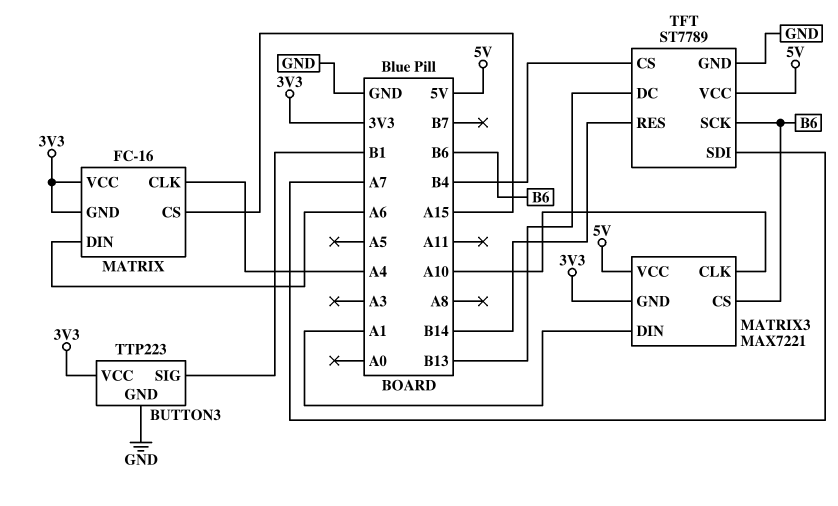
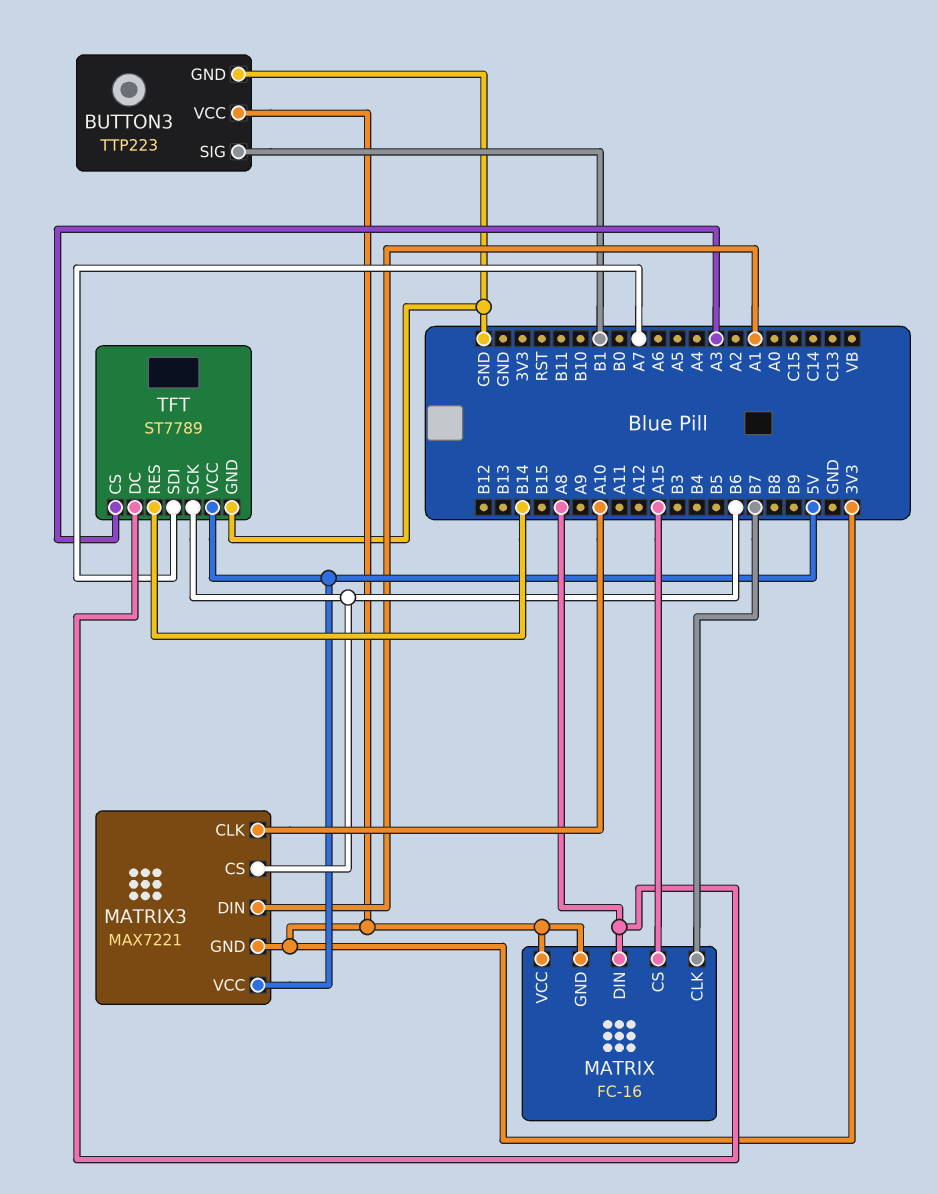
MATRIX pin CLK: A4 -> B7
MATRIX pin DIN: A6 -> A8
TFT pin CS: B4 -> A3
TFT pin DC: B13 -> A8

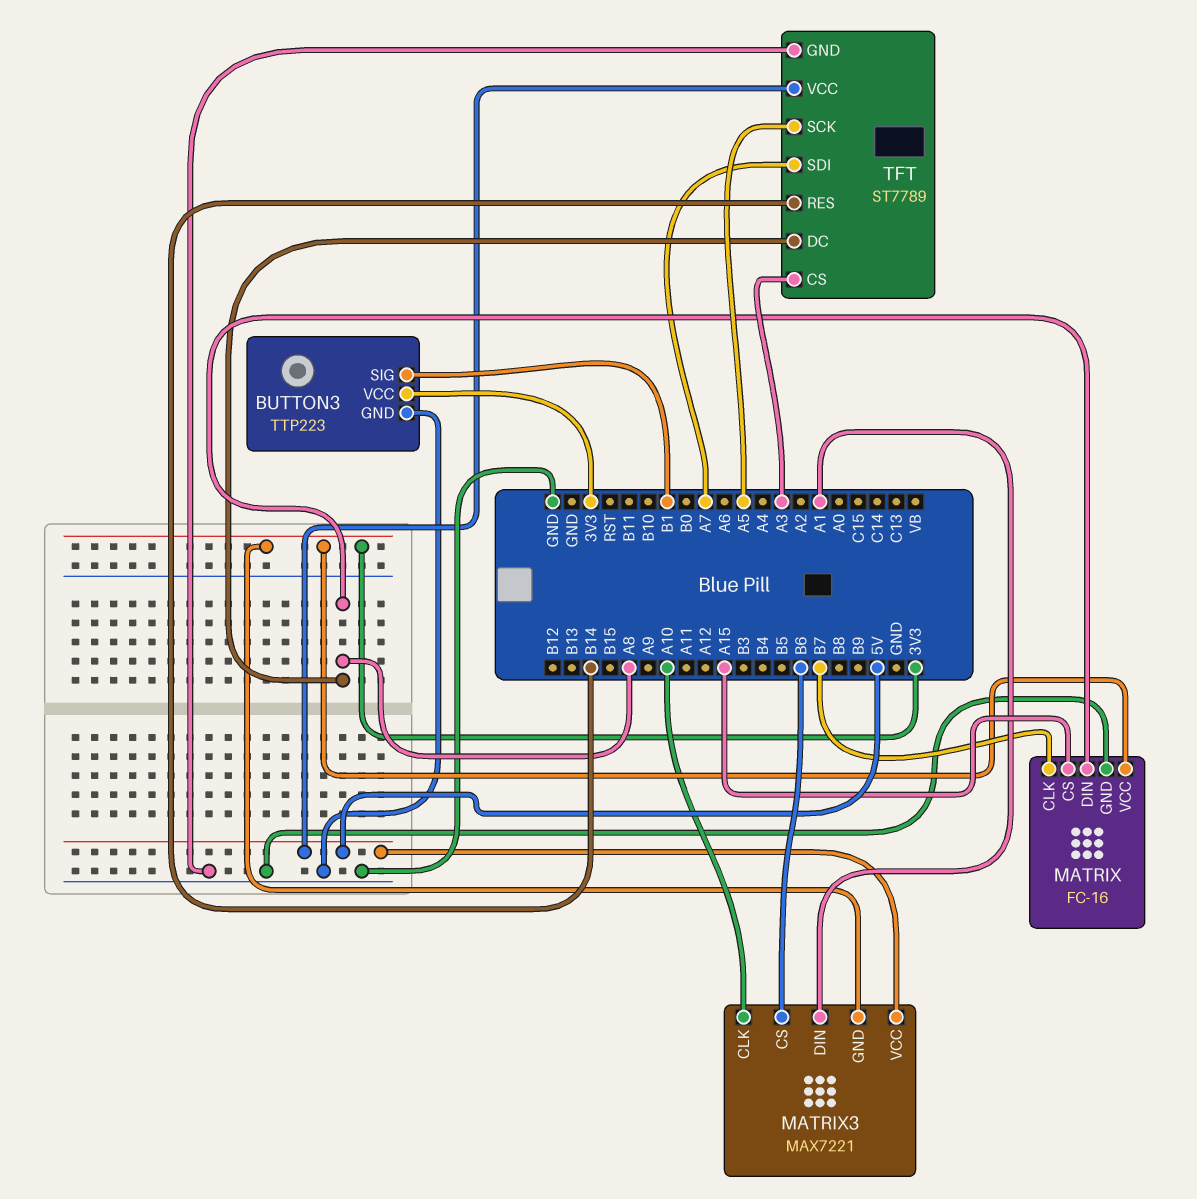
MATRIX pin GND: 3V3 -> GND
TFT pin SCK: B6 -> A5

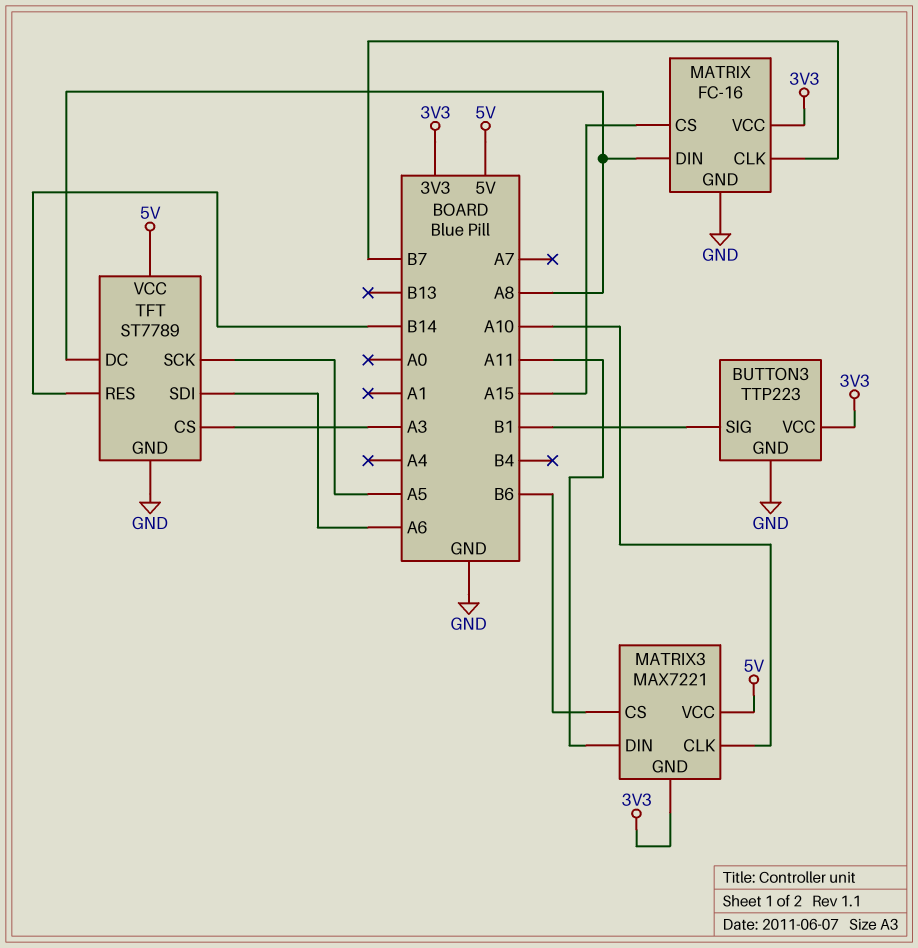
MATRIX3 pin DIN: A1 -> A11
TFT pin SDI: A7 -> A6

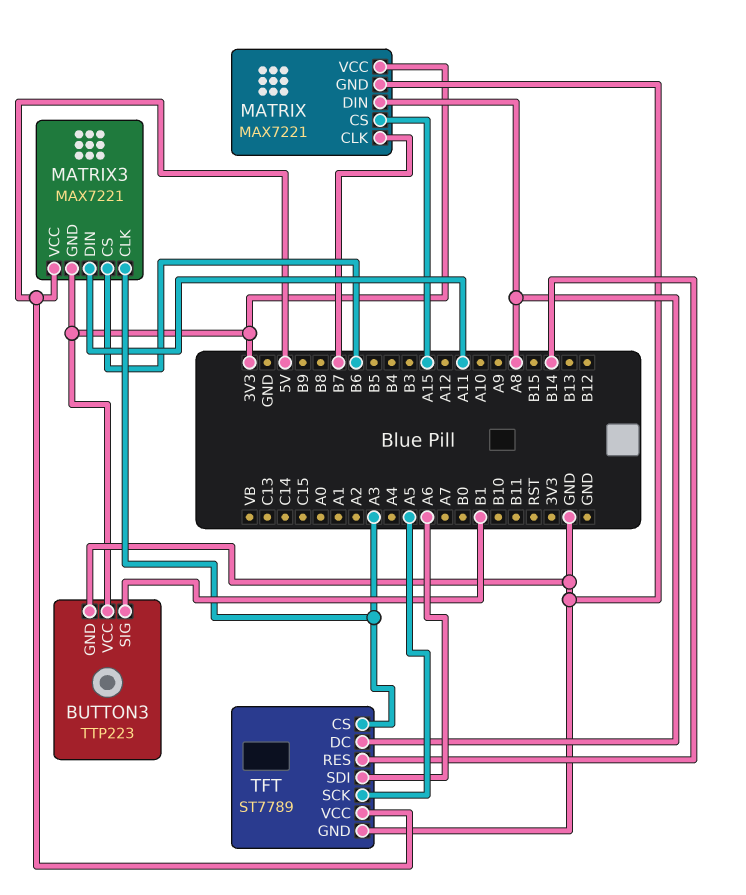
MATRIX: FC-16 -> MAX7221
MATRIX3 pin CLK: A10 -> A3

